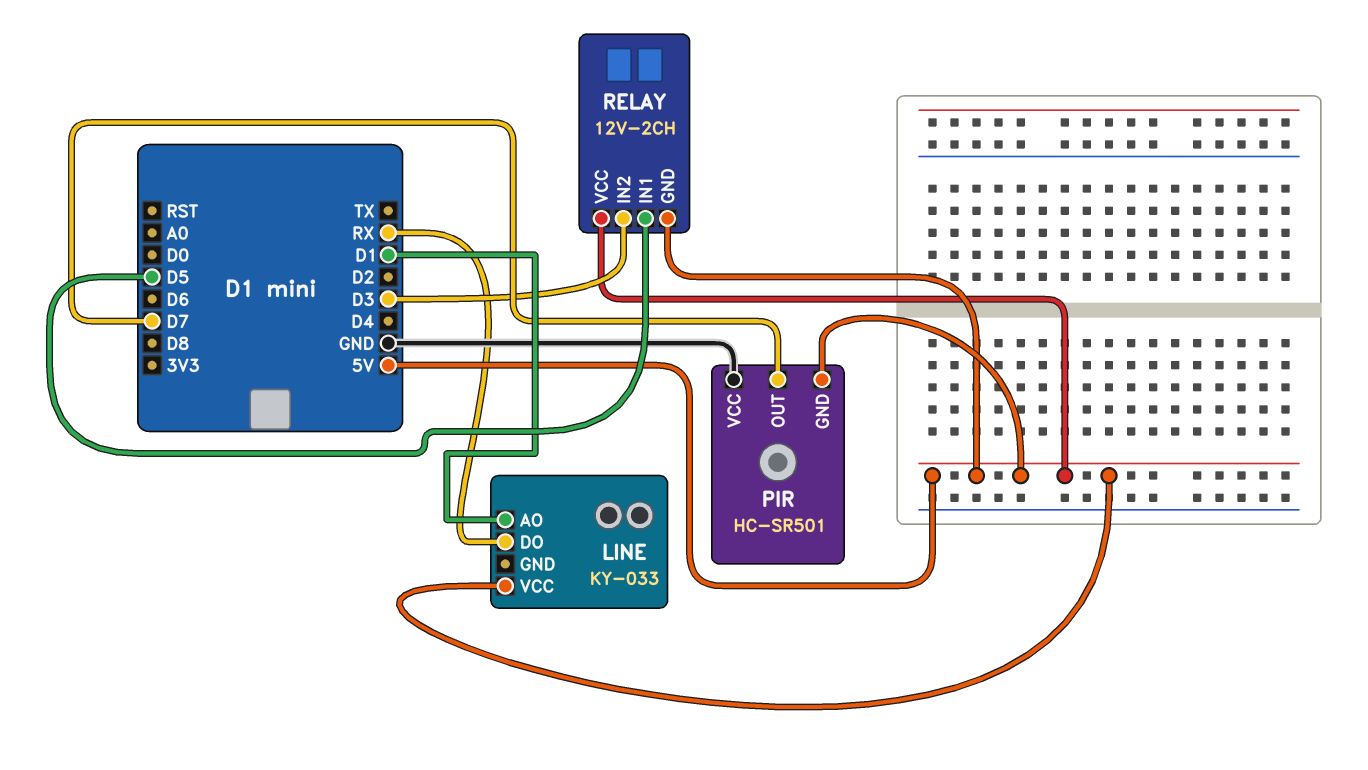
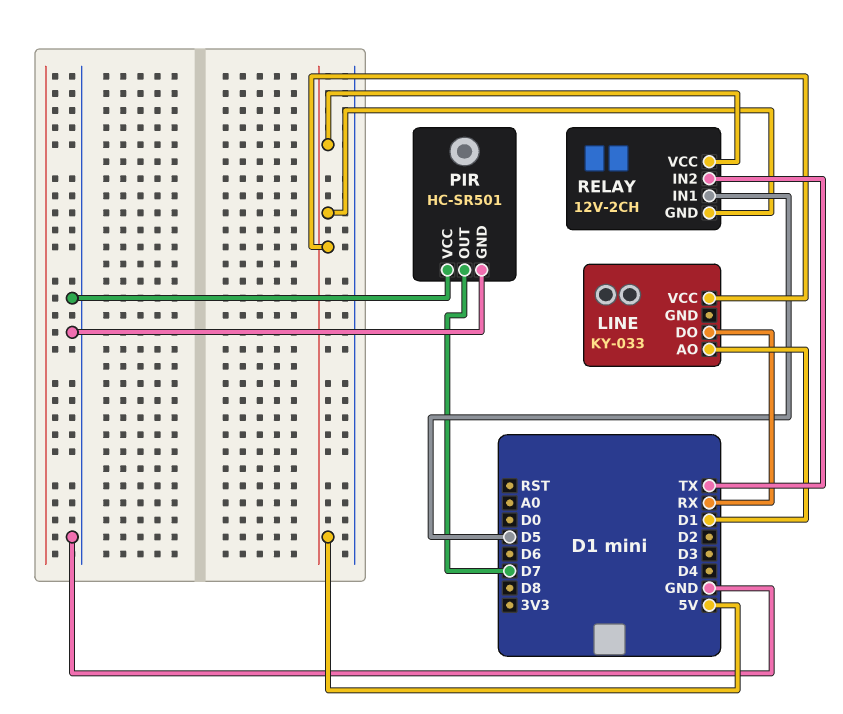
PIR pin GND: 5V -> GND
RELAY pin IN2: D3 -> TX

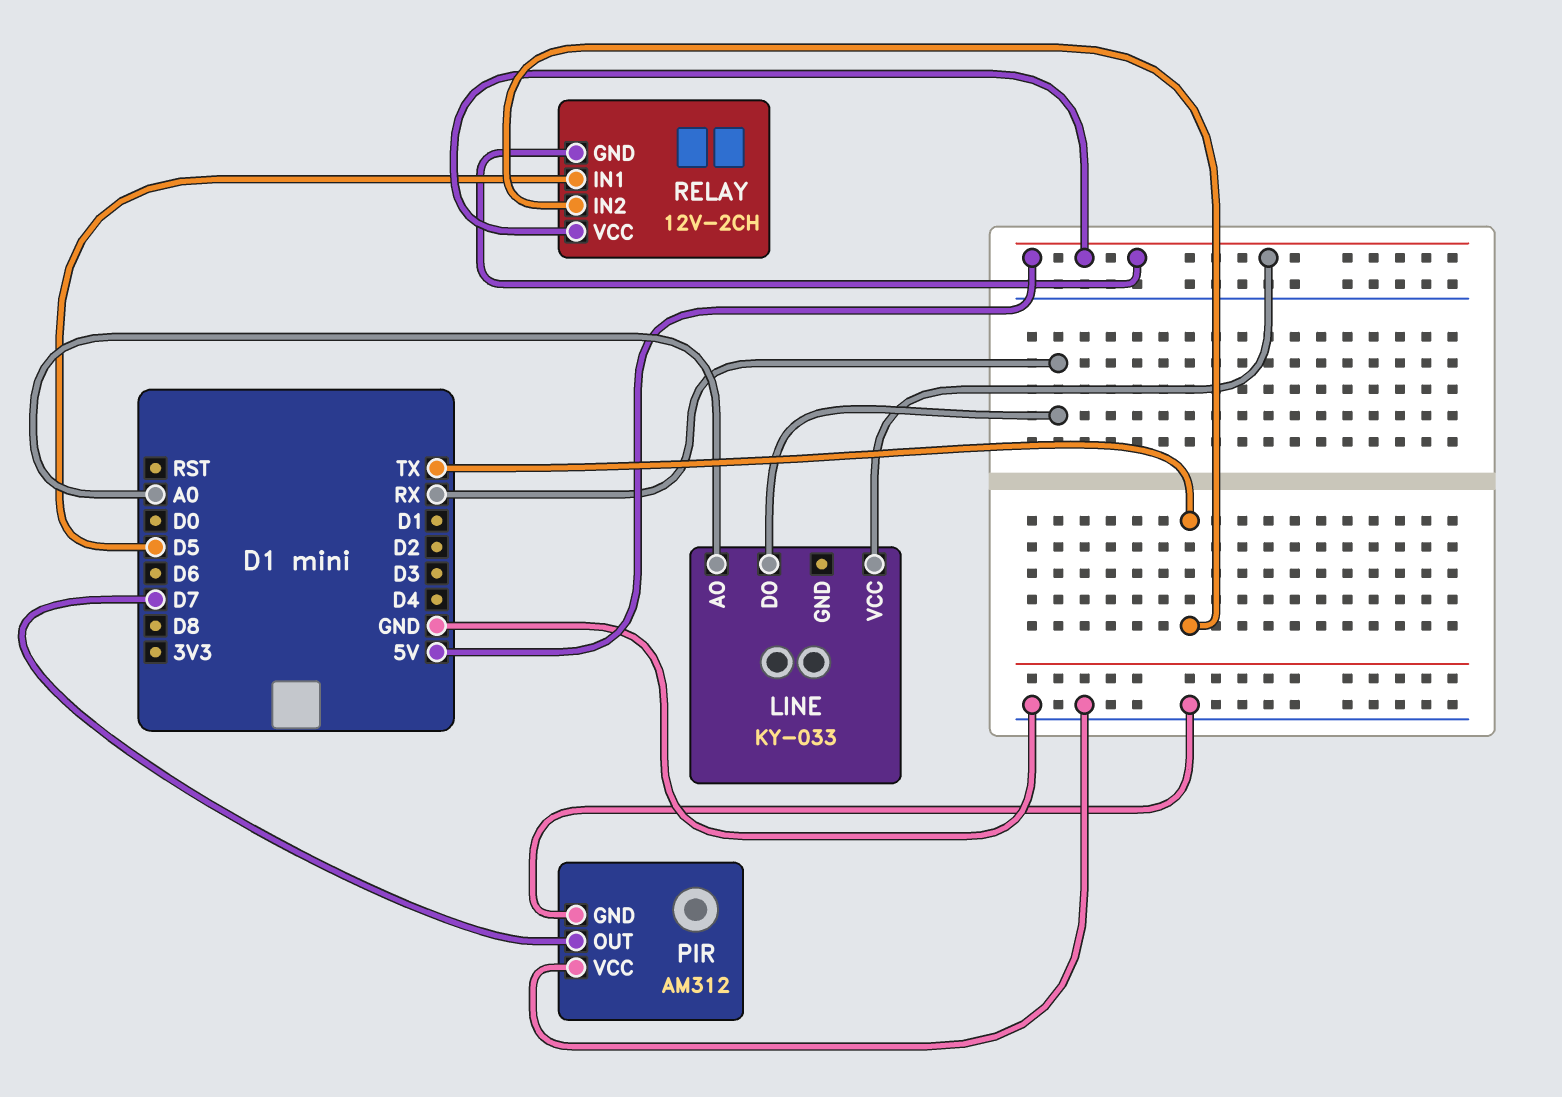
LINE pin AO: D1 -> A0
PIR: HC-SR501 -> AM312

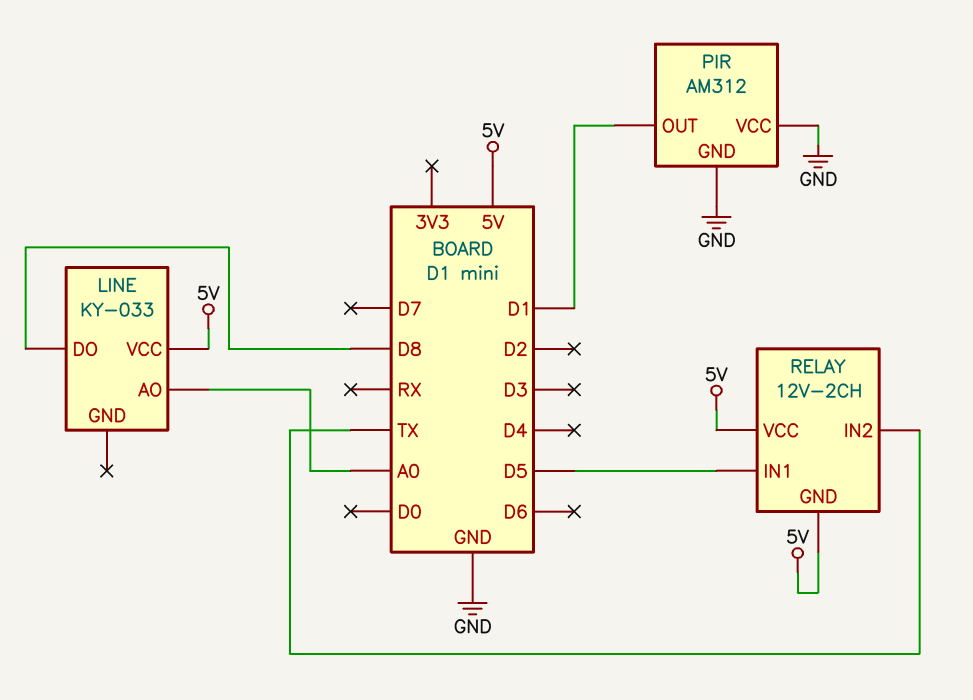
LINE pin DO: RX -> D8
PIR pin OUT: D7 -> D1

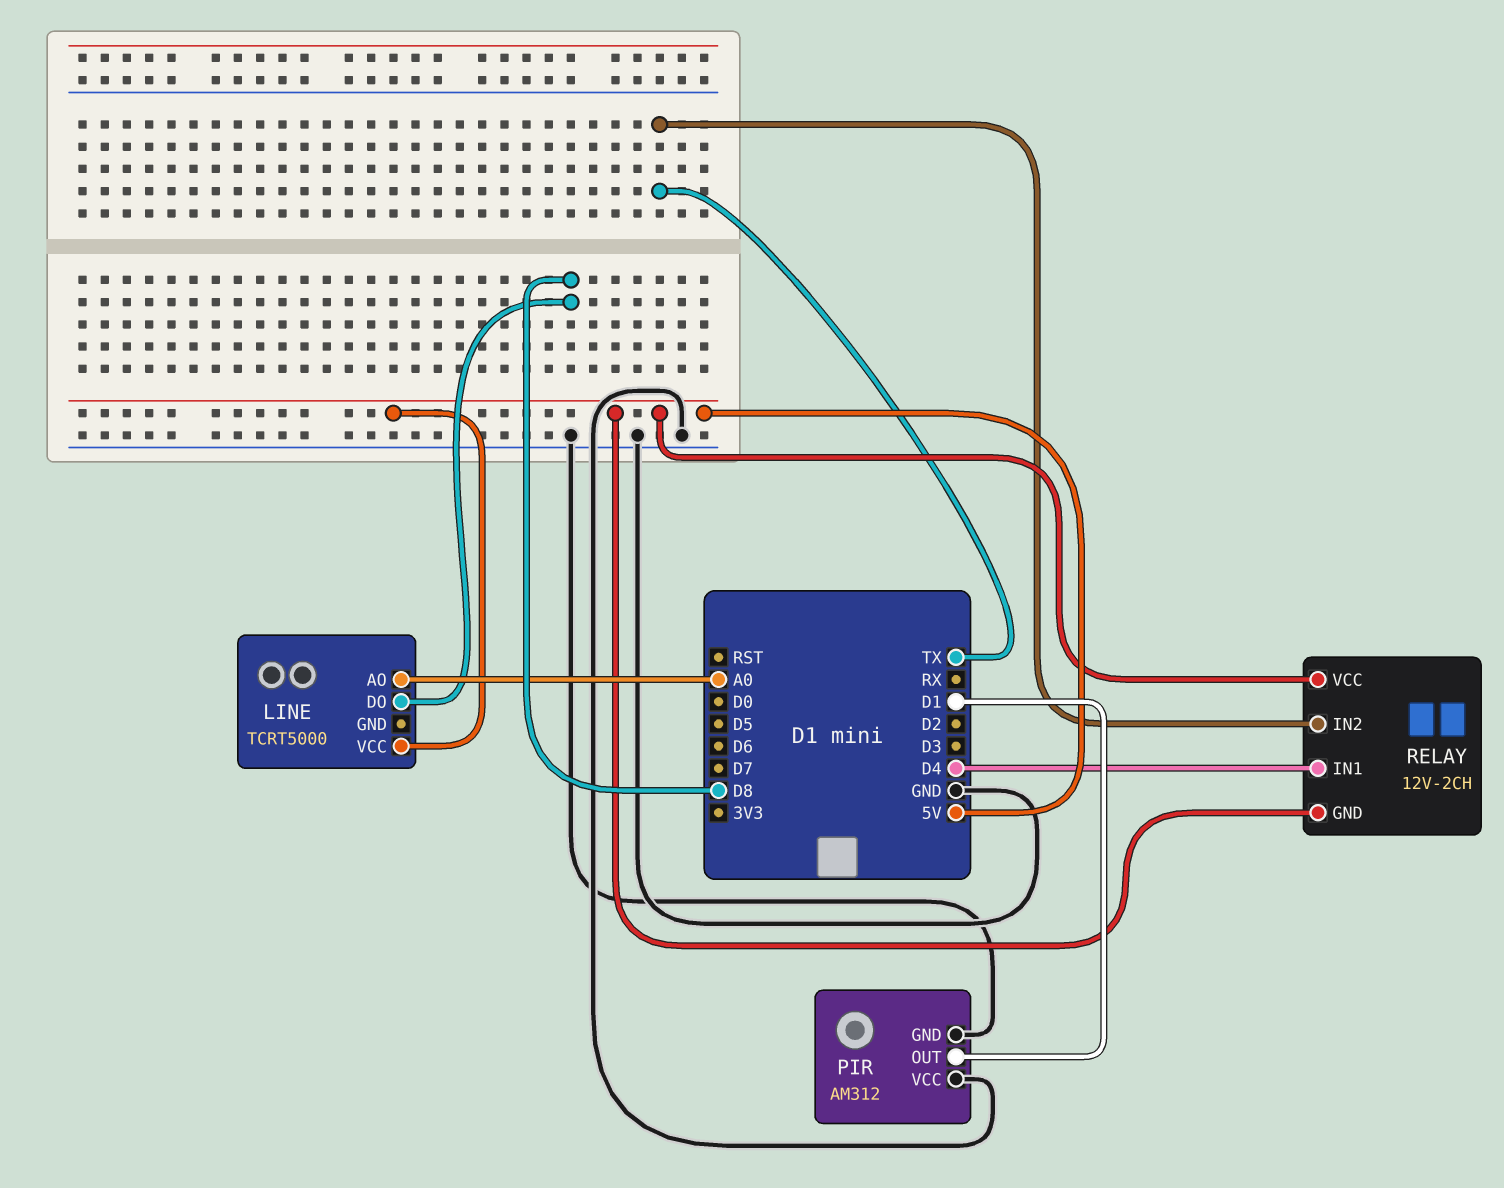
LINE: KY-033 -> TCRT5000
RELAY pin IN1: D5 -> D4

